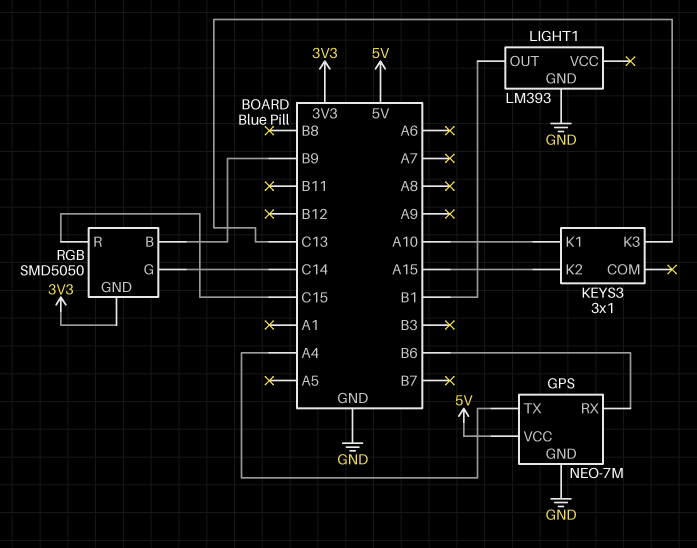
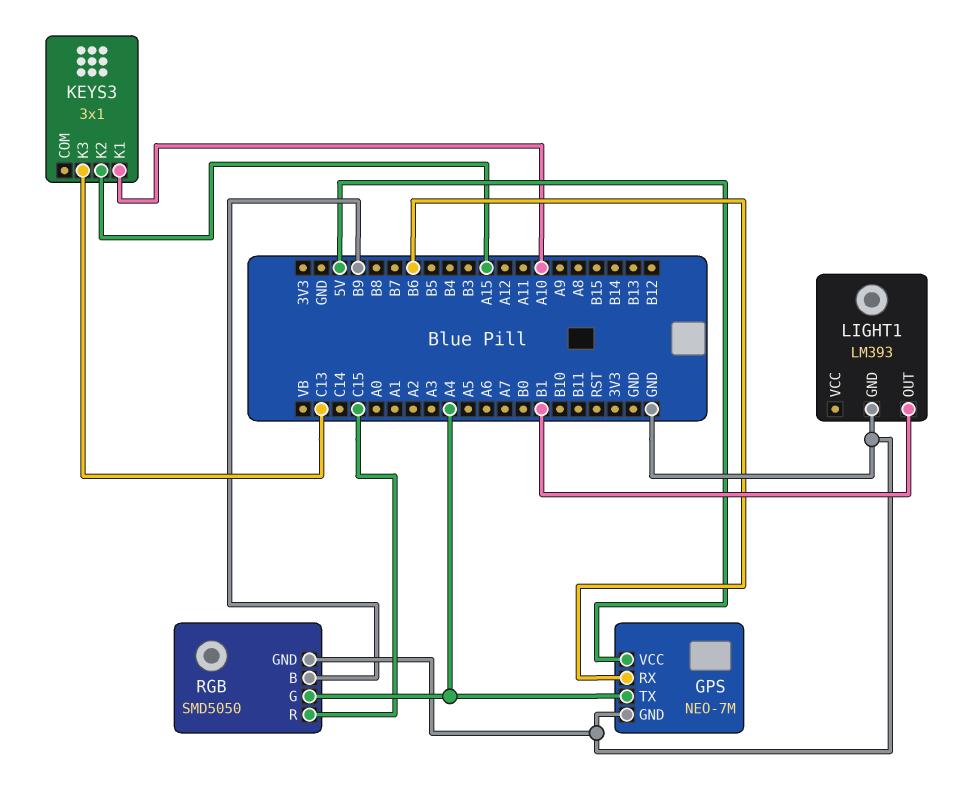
RGB pin G: C14 -> A4
RGB pin GND: 3V3 -> GND

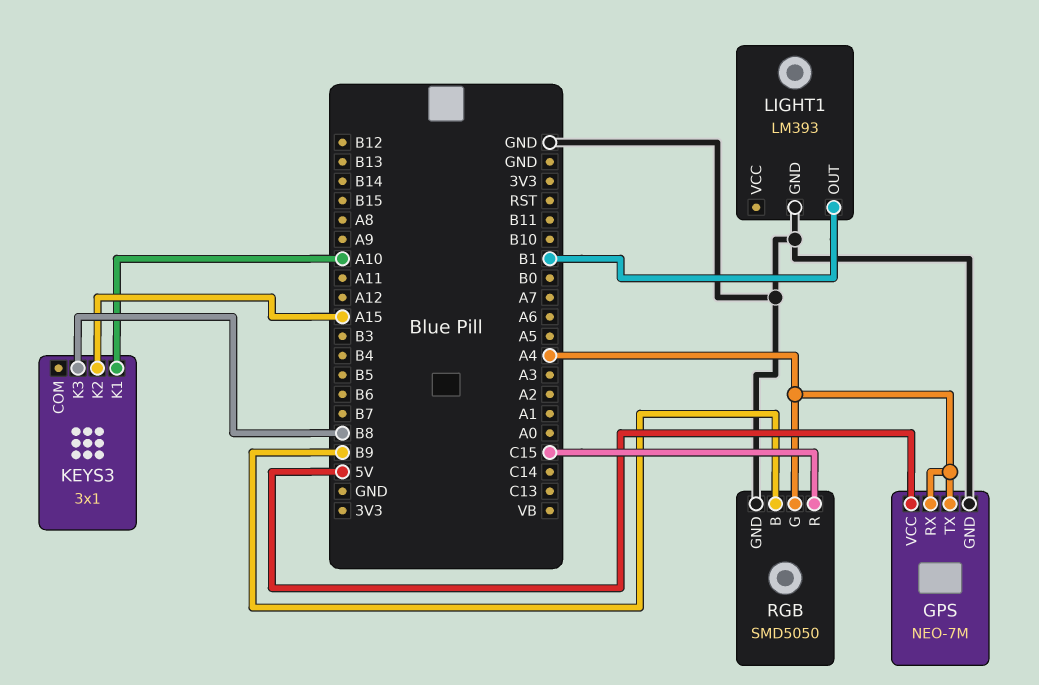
GPS pin RX: B6 -> A4
KEYS3 pin K3: C13 -> B8

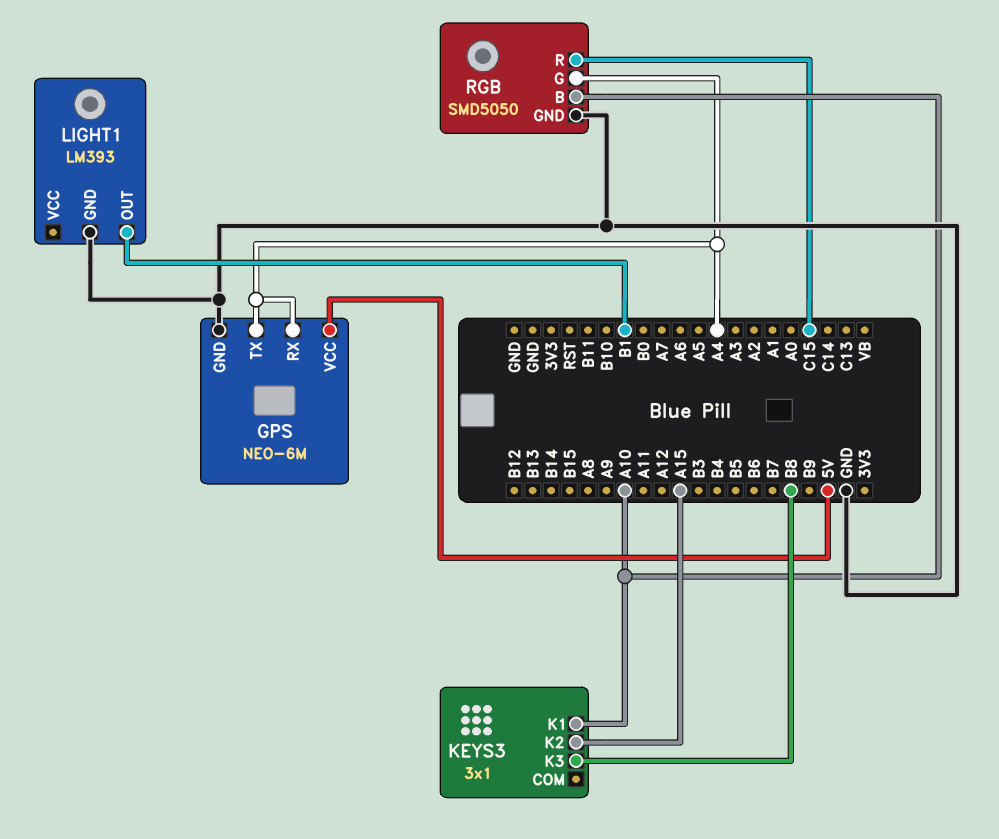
GPS: NEO-7M -> NEO-6M
RGB pin B: B9 -> A10

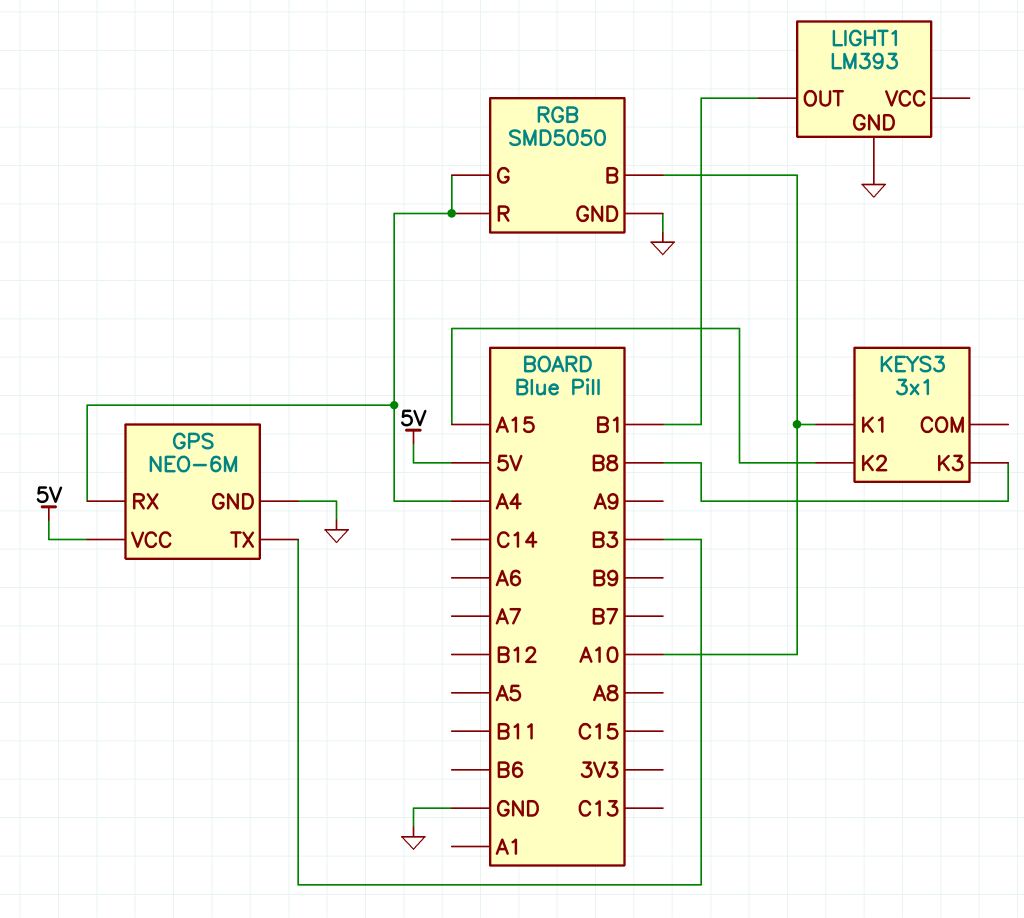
GPS pin TX: A4 -> B3
RGB pin R: C15 -> A4

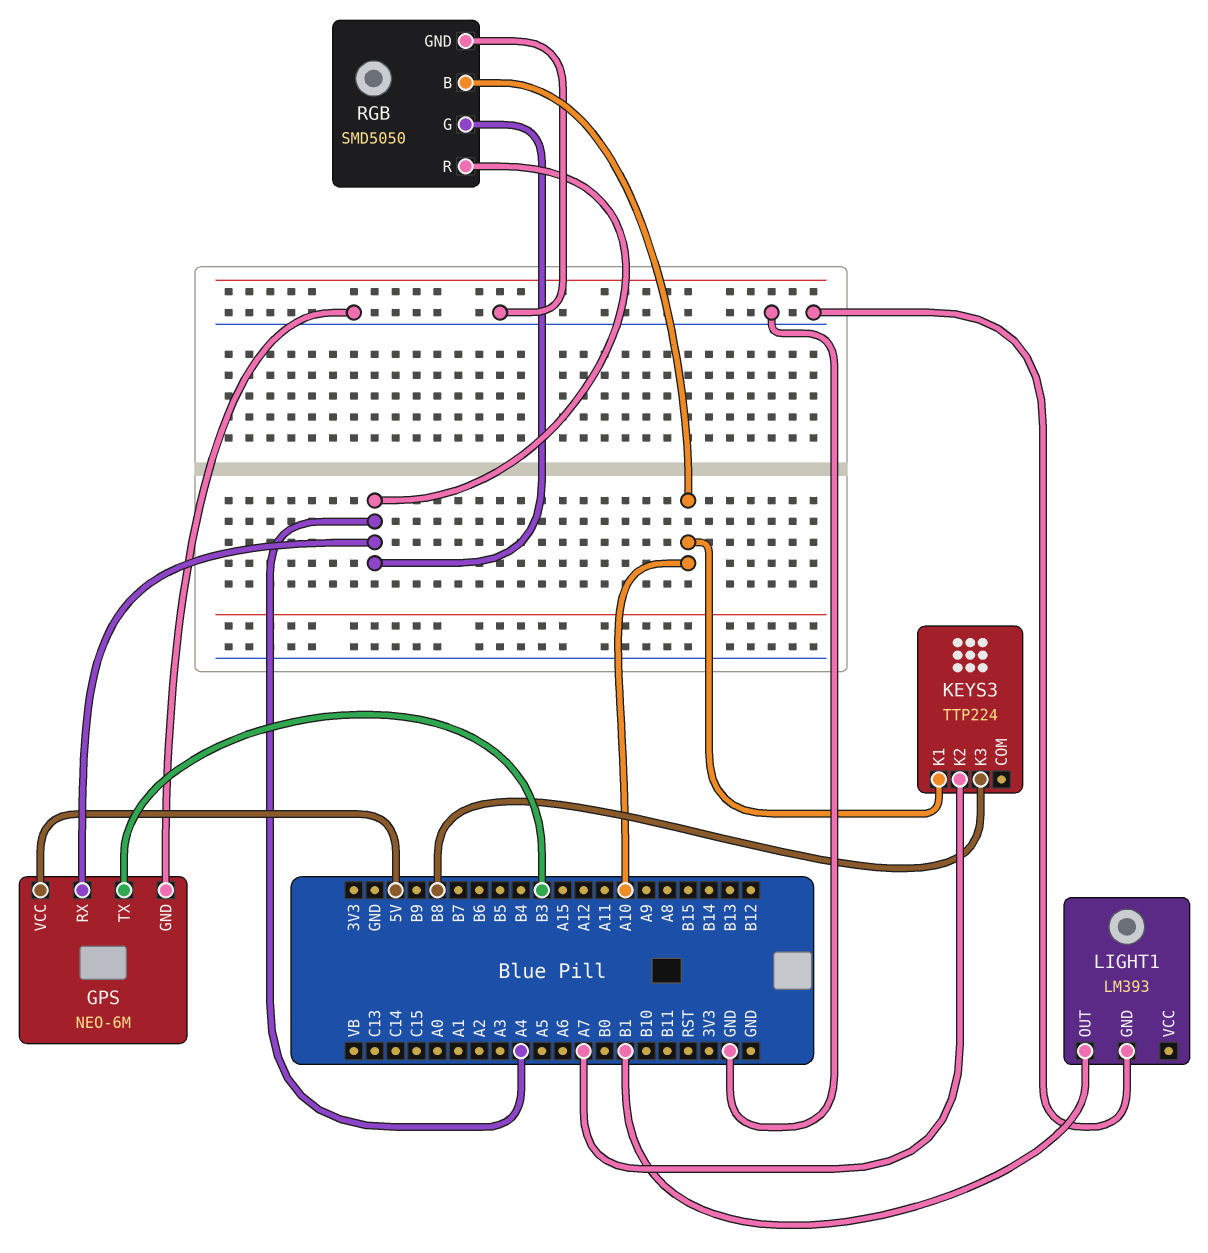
KEYS3: 3x1 -> TTP224
KEYS3 pin K2: A15 -> A7

